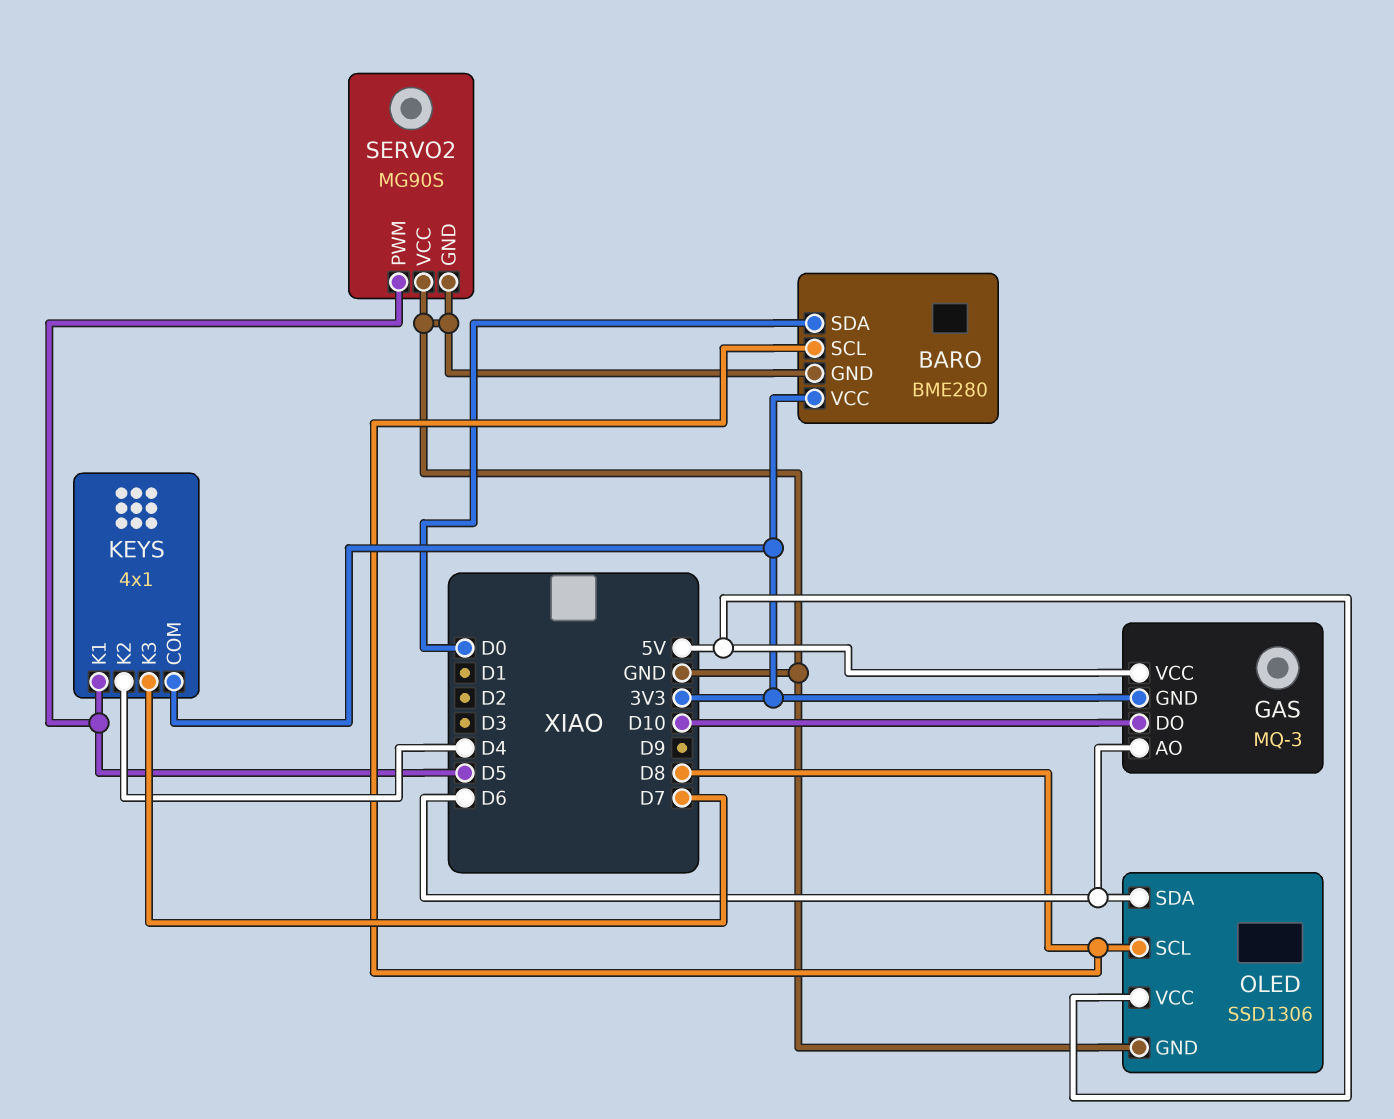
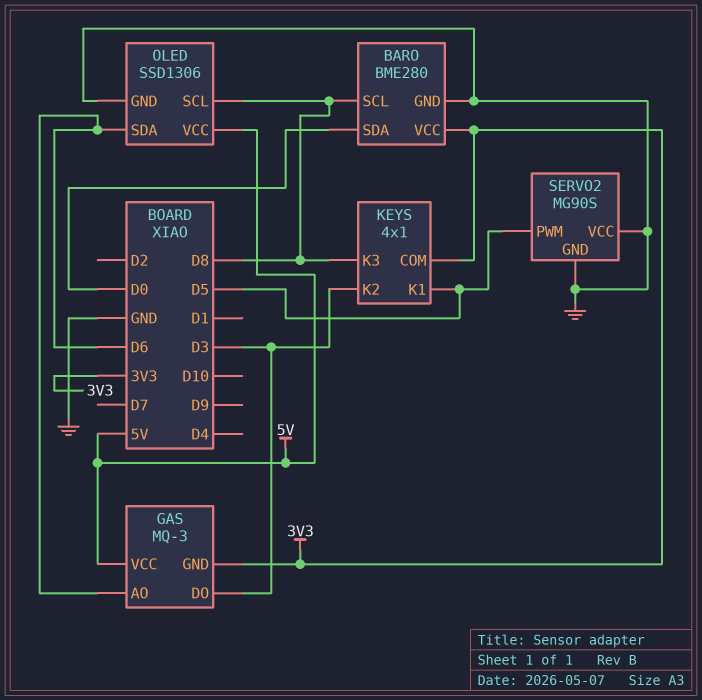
GAS pin DO: D10 -> D3
KEYS pin K2: D4 -> D3
KEYS pin K3: D7 -> D8

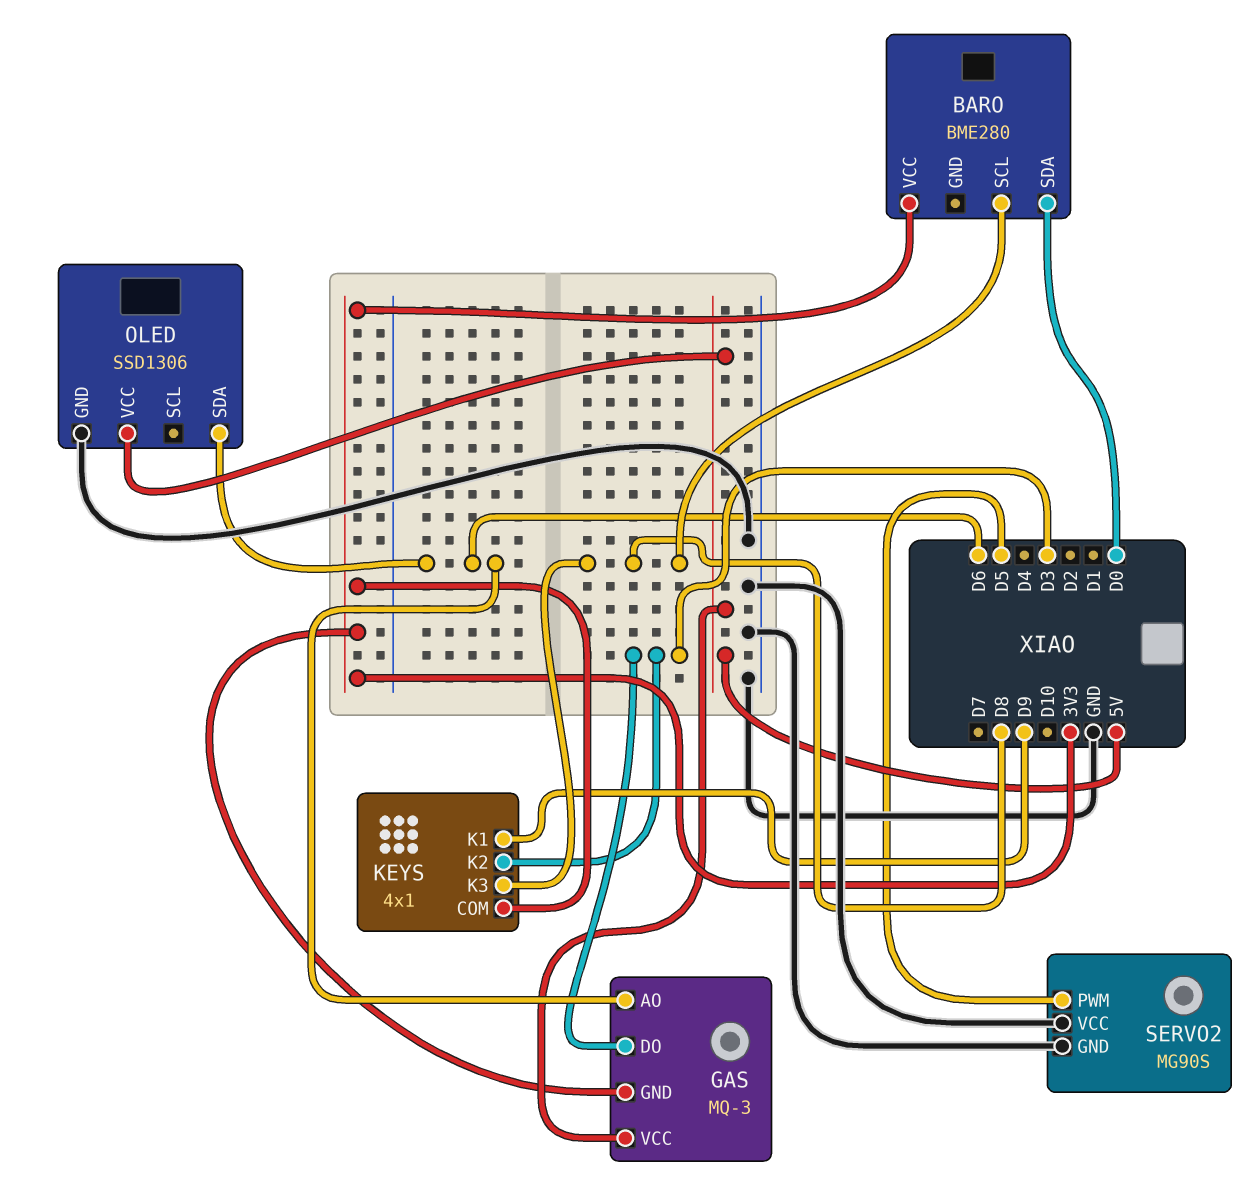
BARO pin GND: GND -> none
KEYS pin K1: D5 -> D9
OLED pin SCL: D8 -> none

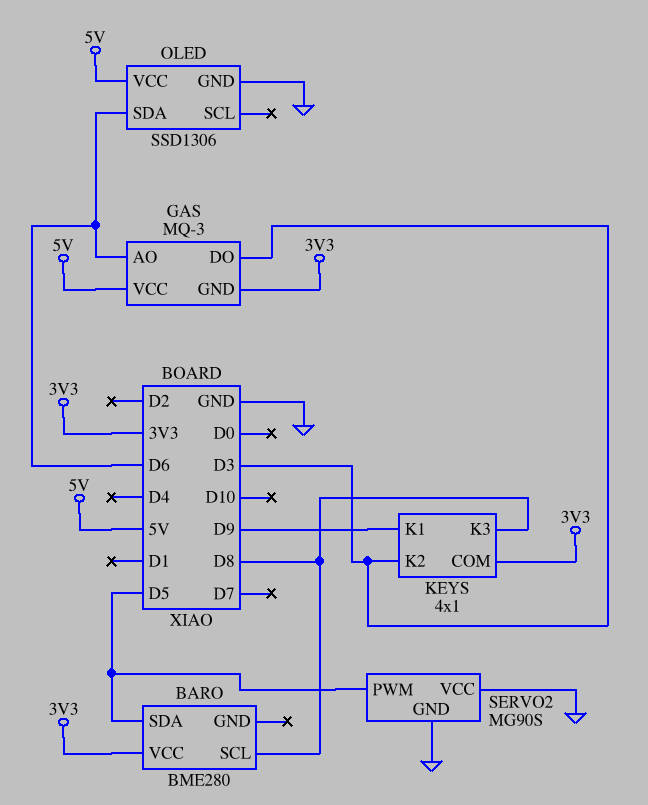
BARO pin SDA: D0 -> D5

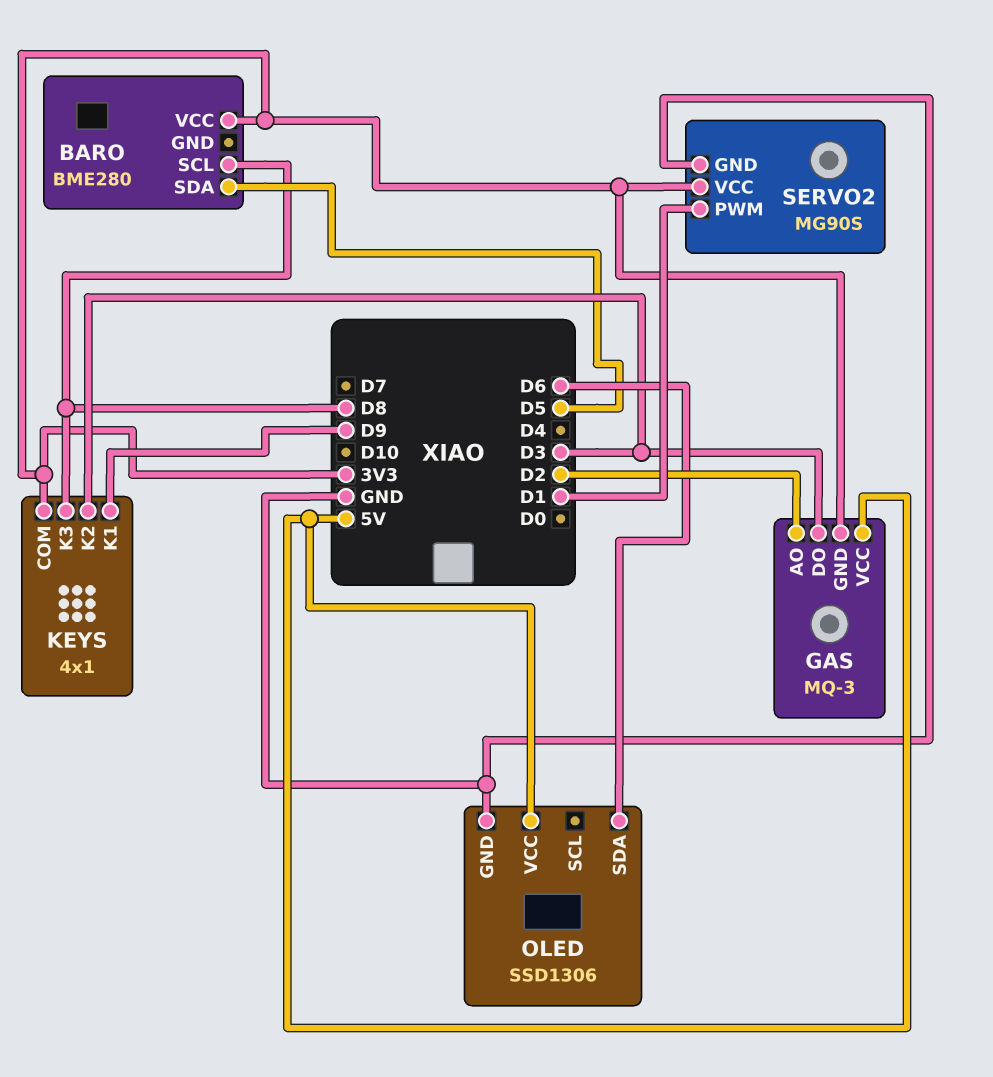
GAS pin AO: D6 -> D2
SERVO2 pin PWM: D5 -> D1
SERVO2 pin VCC: GND -> 3V3

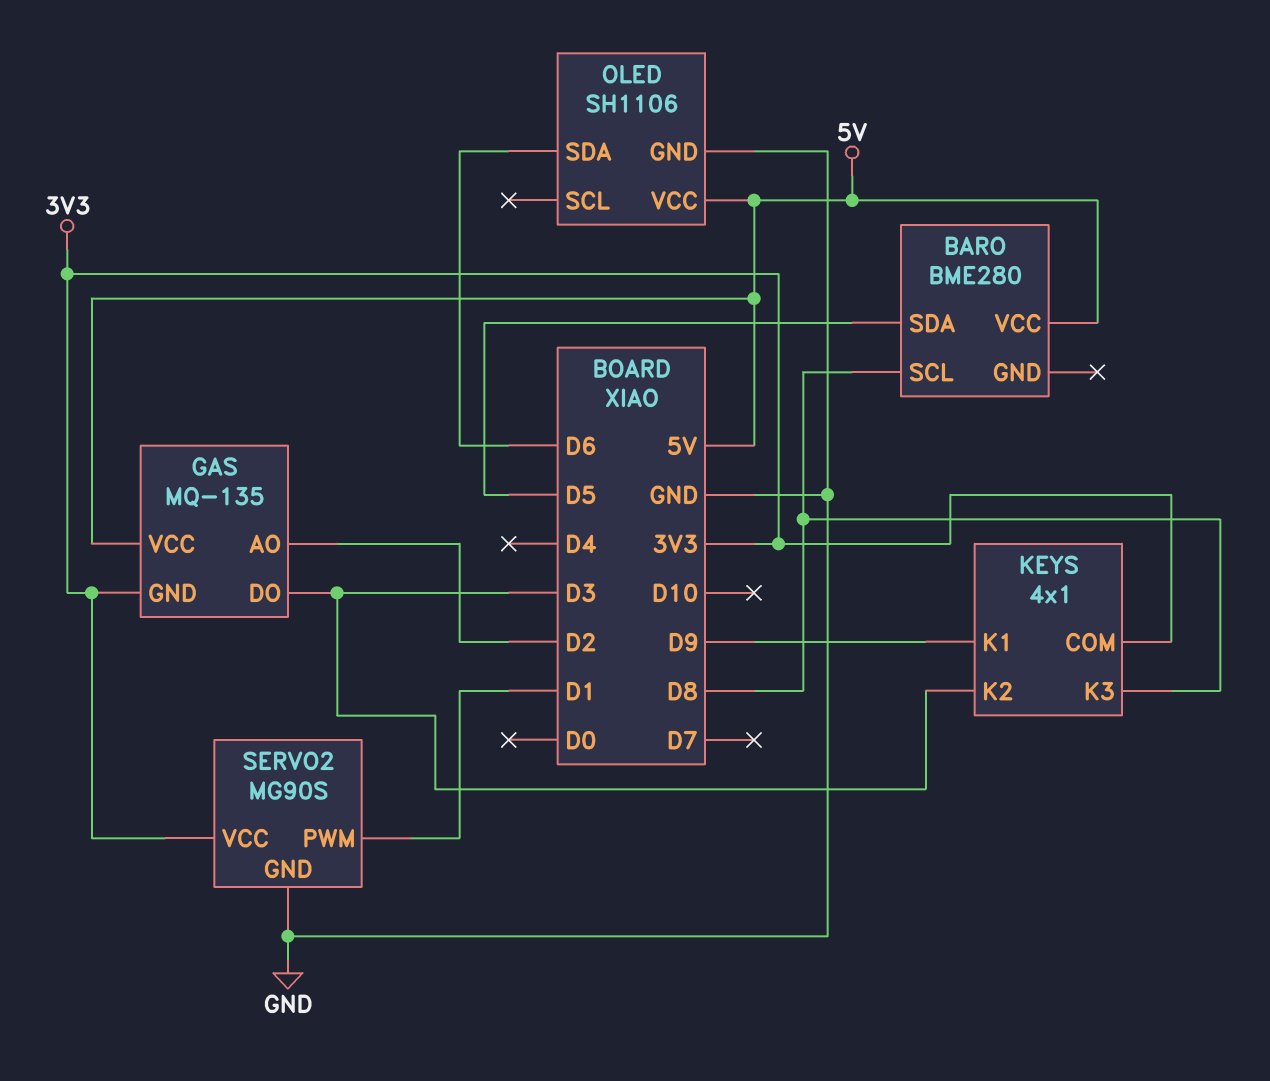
BARO pin VCC: 3V3 -> 5V
GAS: MQ-3 -> MQ-135
OLED: SSD1306 -> SH1106

